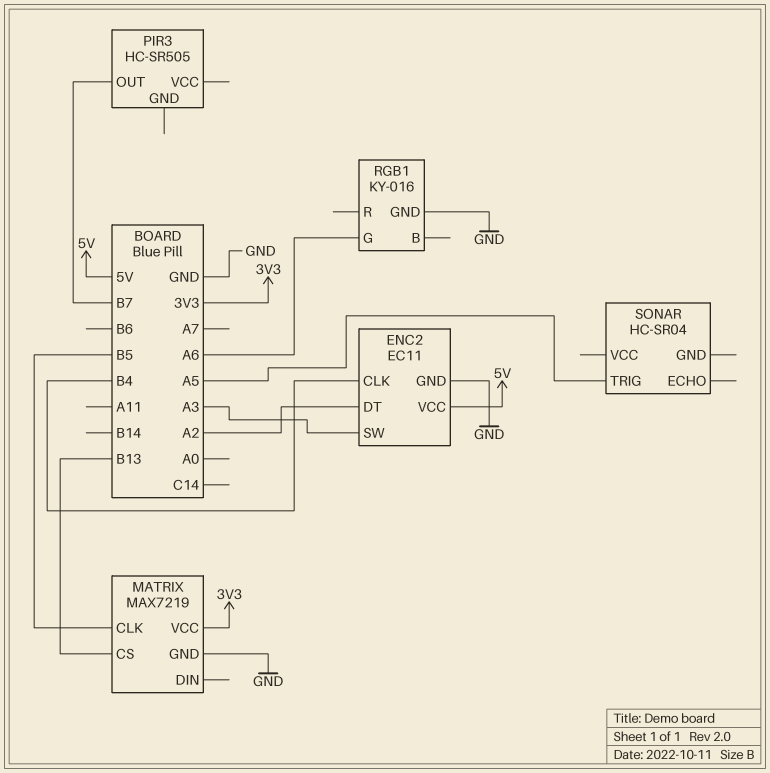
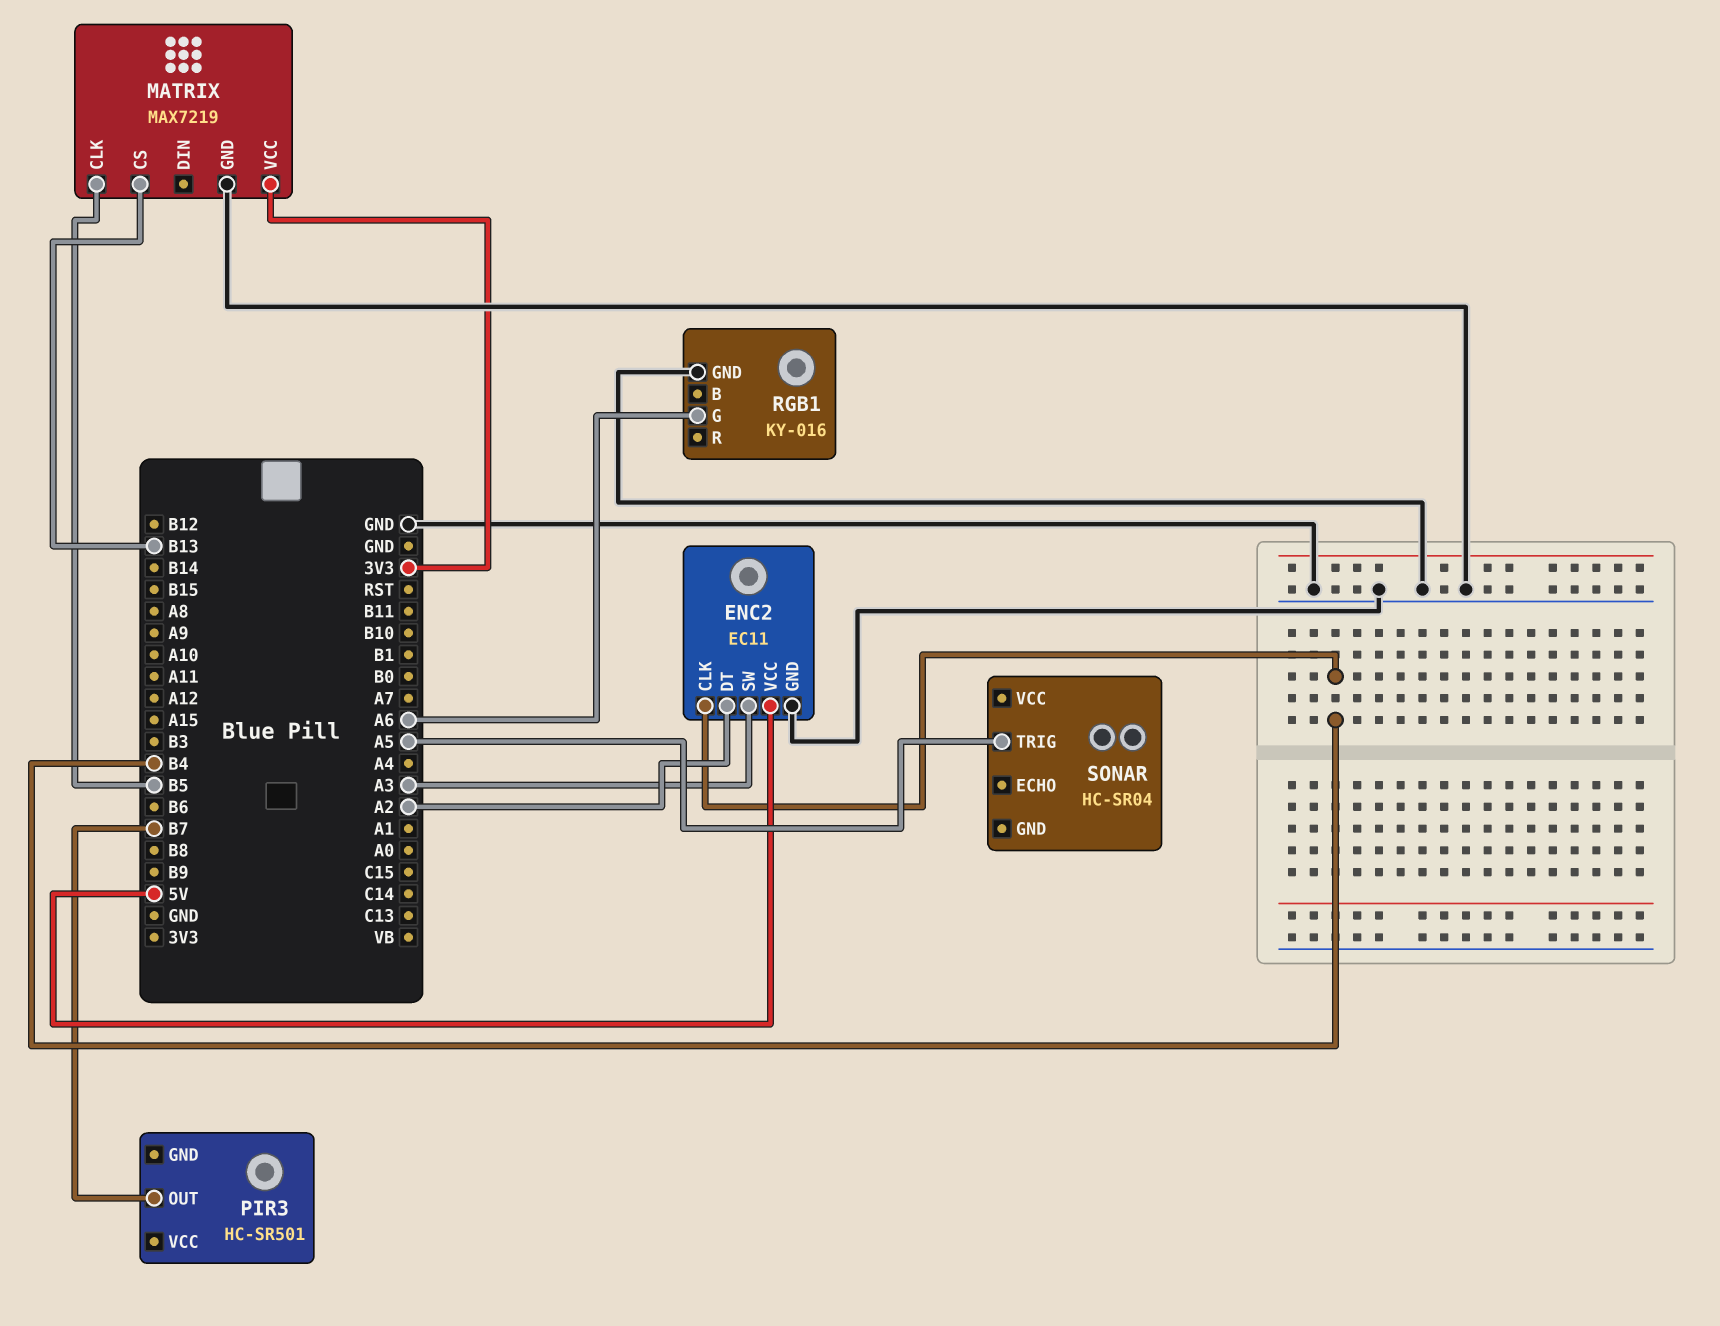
PIR3: HC-SR505 -> HC-SR501

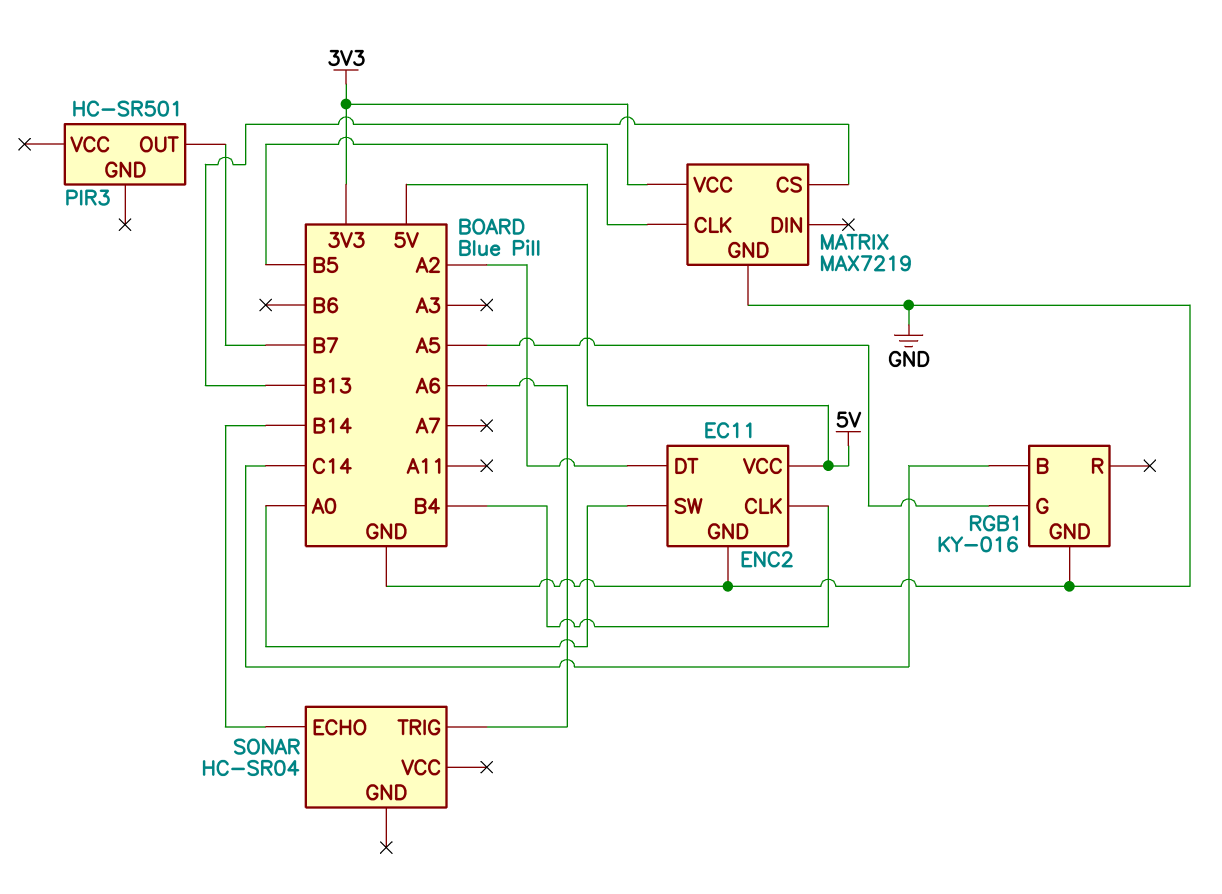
ENC2 pin SW: A3 -> A0
RGB1 pin B: none -> C14
RGB1 pin G: A6 -> A5
SONAR pin ECHO: none -> B14
SONAR pin TRIG: A5 -> A6

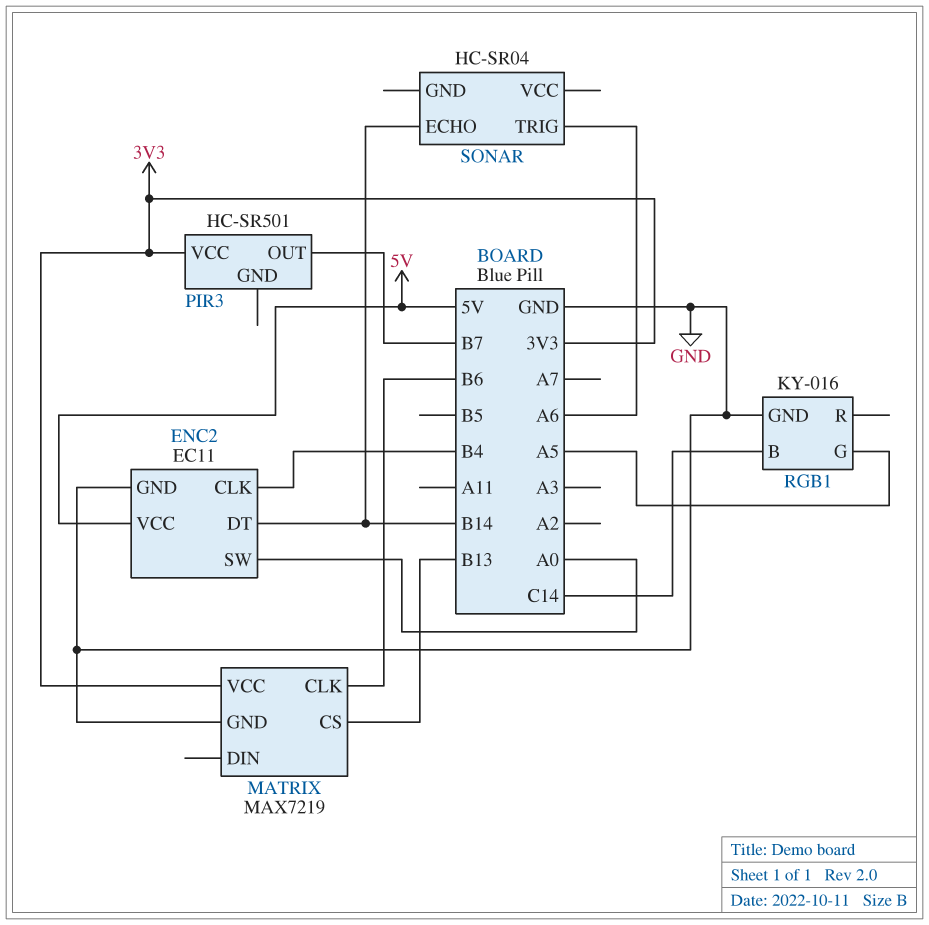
ENC2 pin DT: A2 -> B14
MATRIX pin CLK: B5 -> B6
PIR3 pin VCC: none -> 3V3

